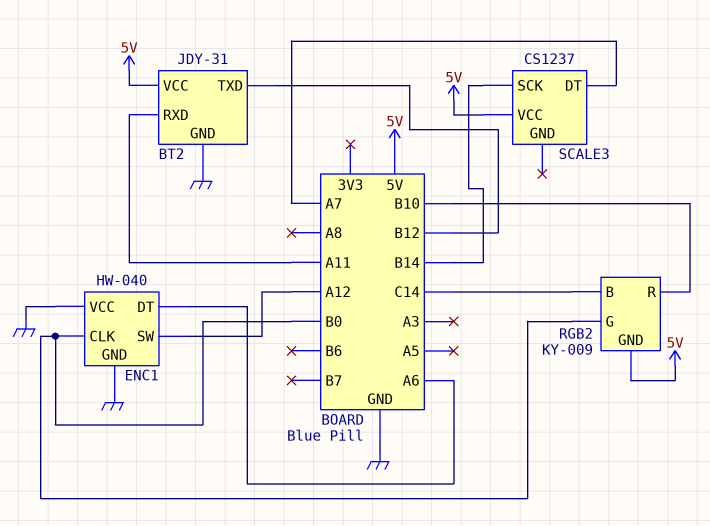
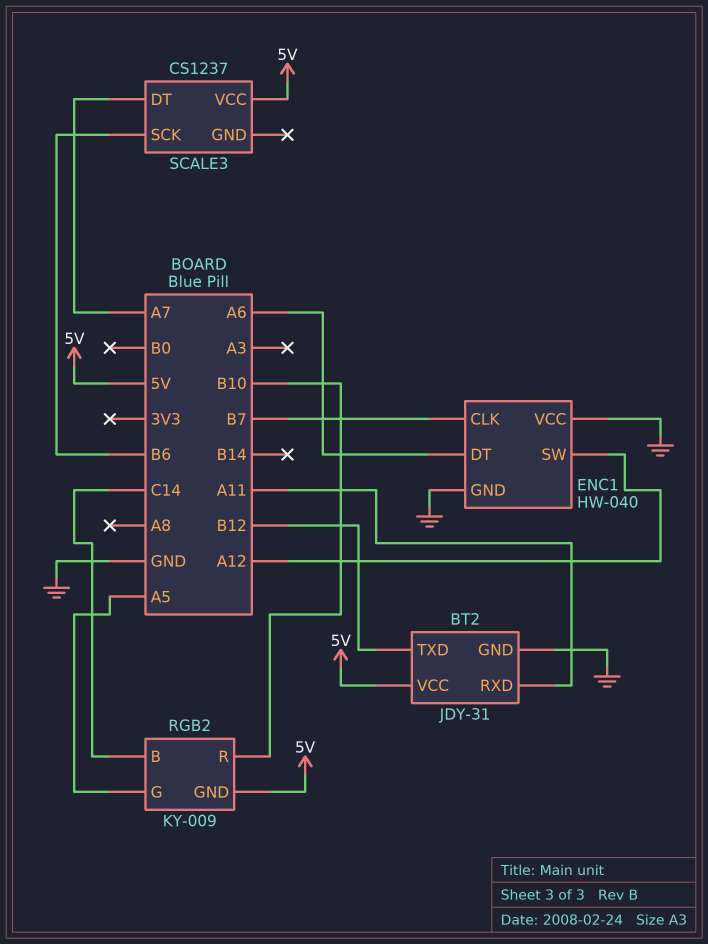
ENC1 pin CLK: B0 -> B7
RGB2 pin G: B0 -> A5
SCALE3 pin SCK: B14 -> B6

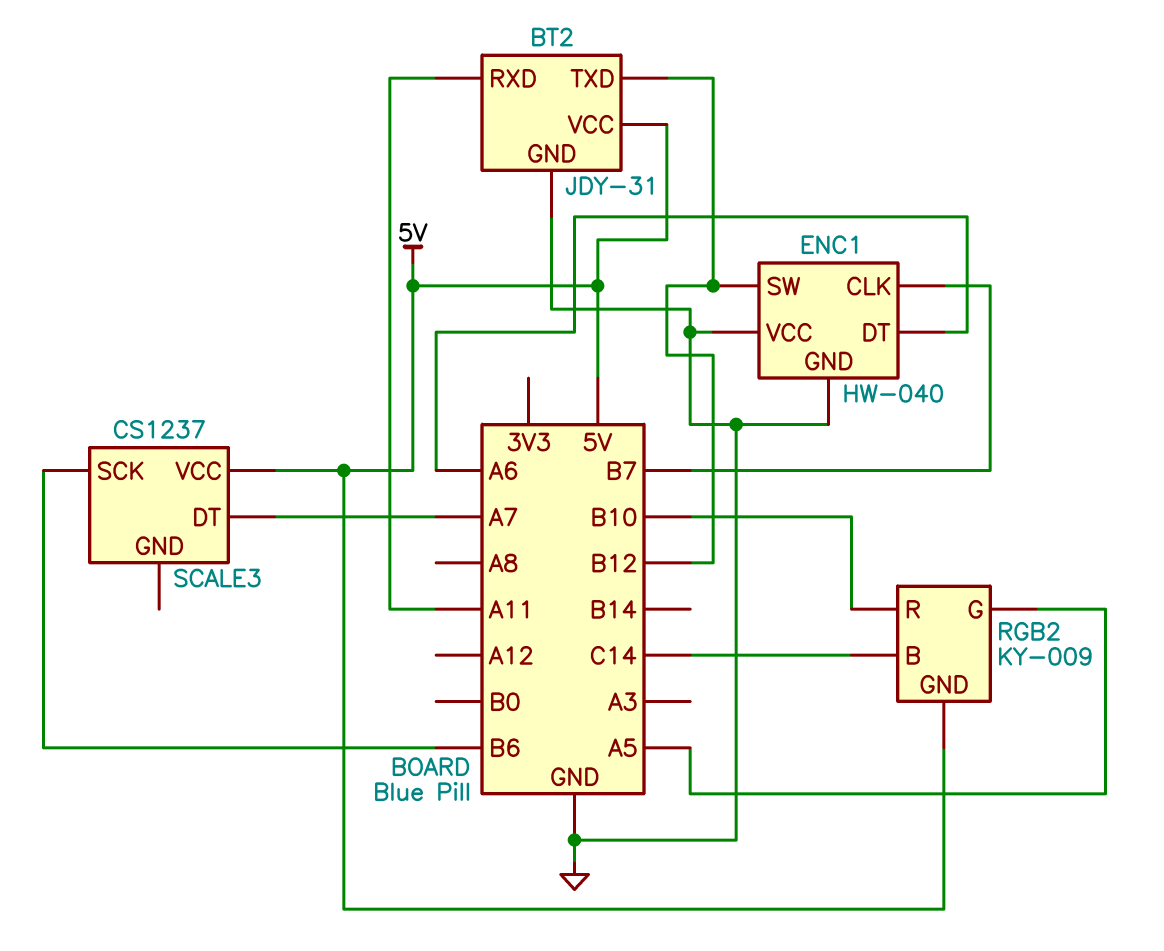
ENC1 pin SW: A12 -> B12

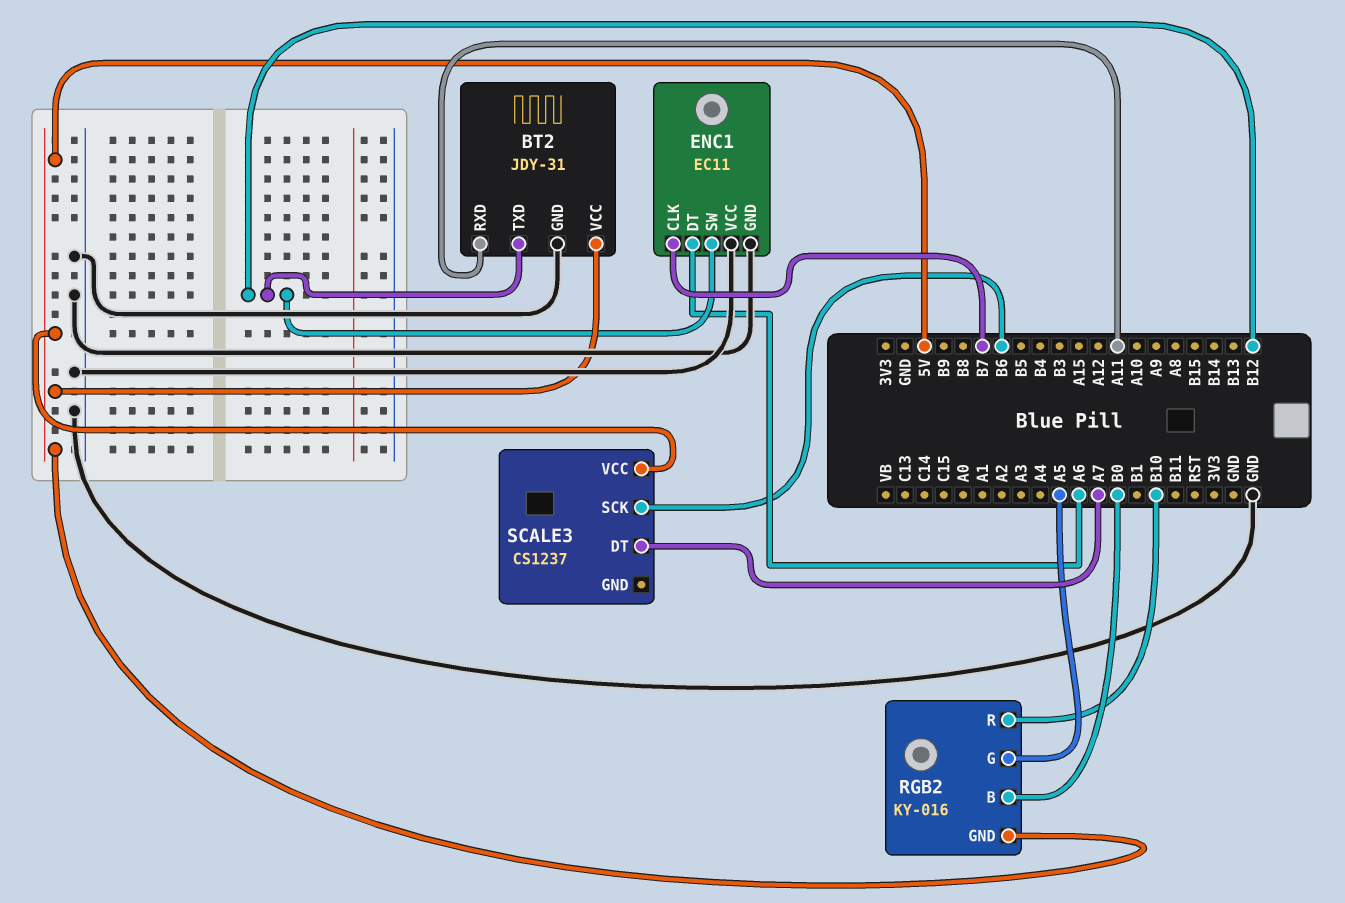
ENC1: HW-040 -> EC11
RGB2: KY-009 -> KY-016
RGB2 pin B: C14 -> B0

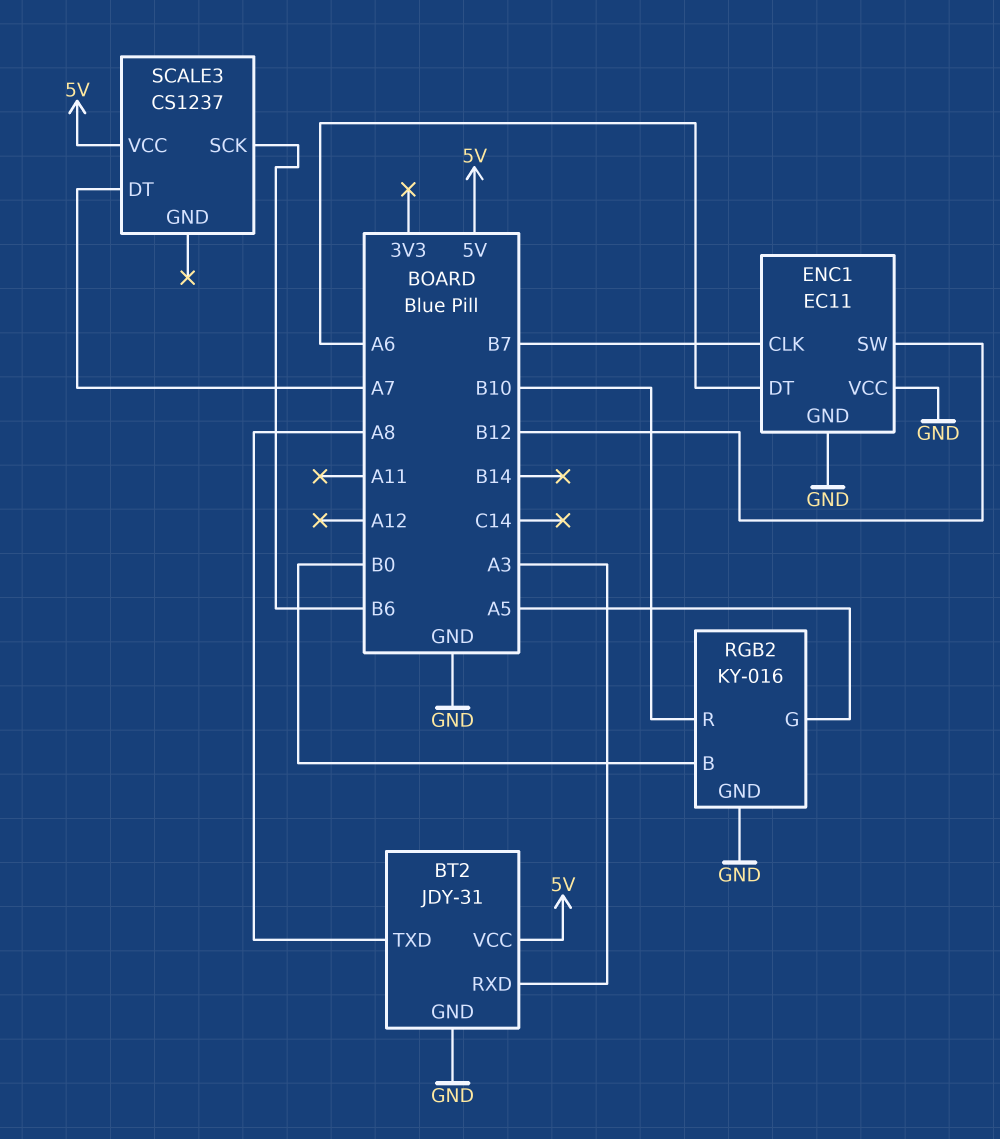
BT2 pin RXD: A11 -> A3
BT2 pin TXD: B12 -> A8
RGB2 pin GND: 5V -> GND

